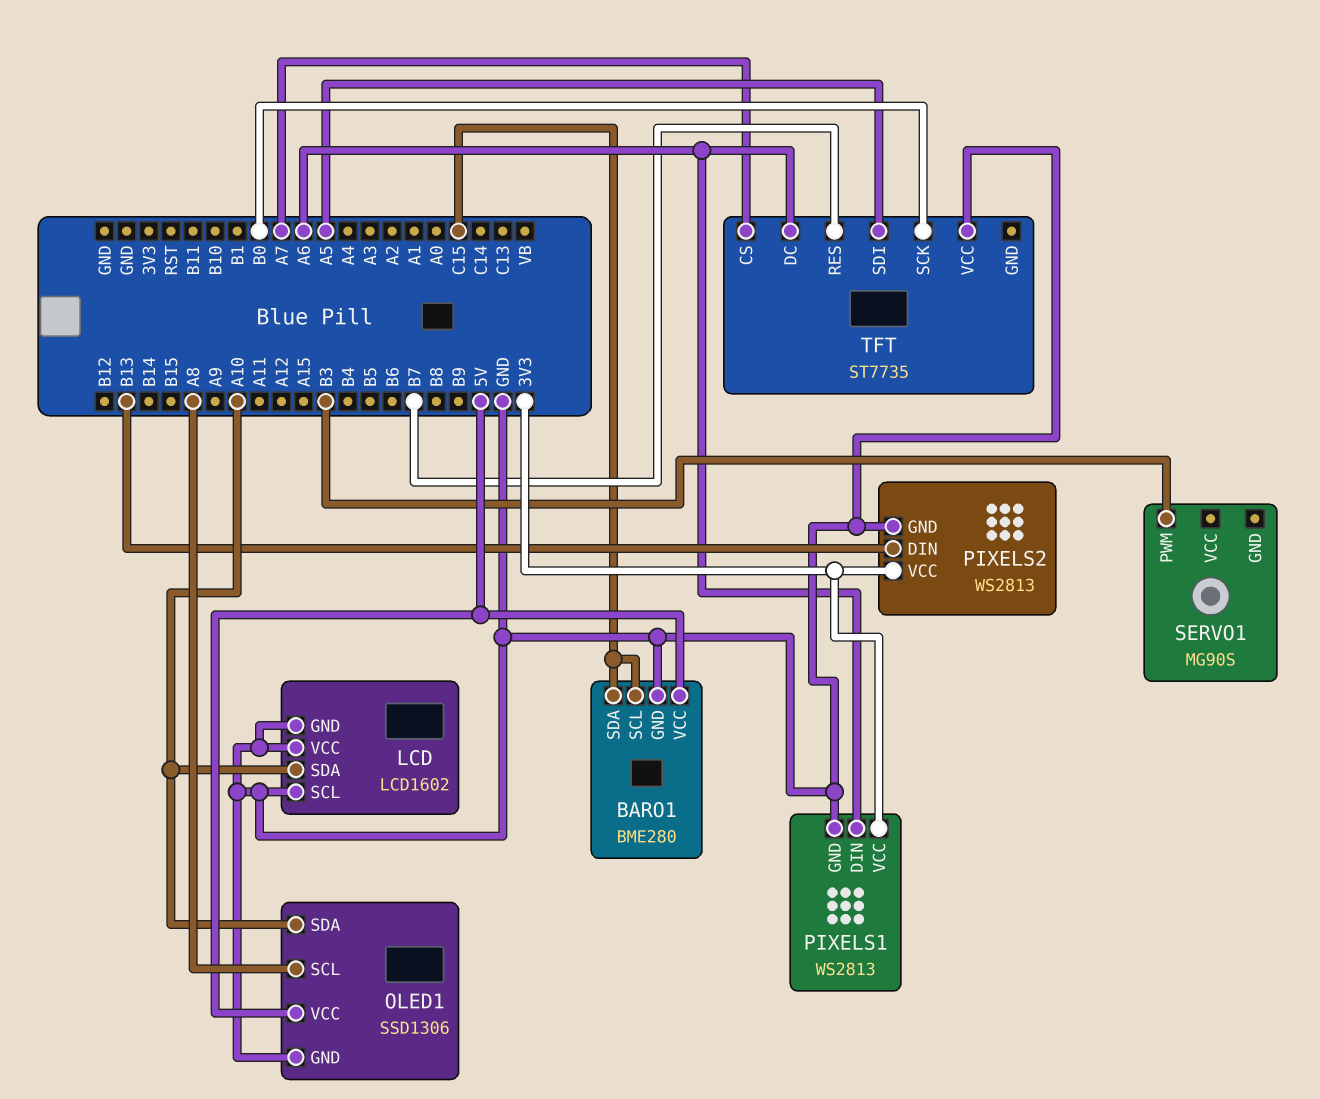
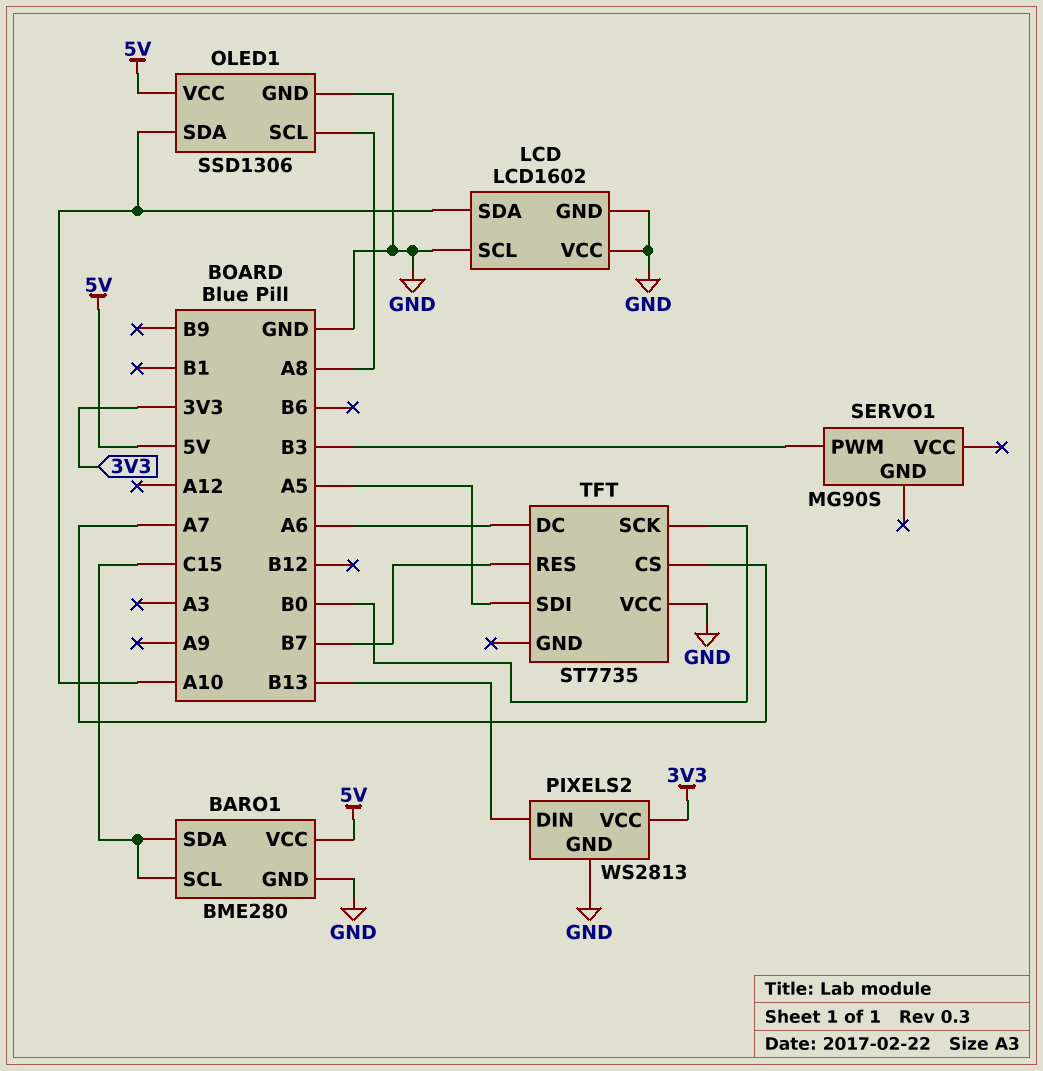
PIXELS1: WS2813 -> none
PIXELS1 pin DIN: A6 -> none
PIXELS1 pin GND: GND -> none
PIXELS1 pin VCC: 3V3 -> none

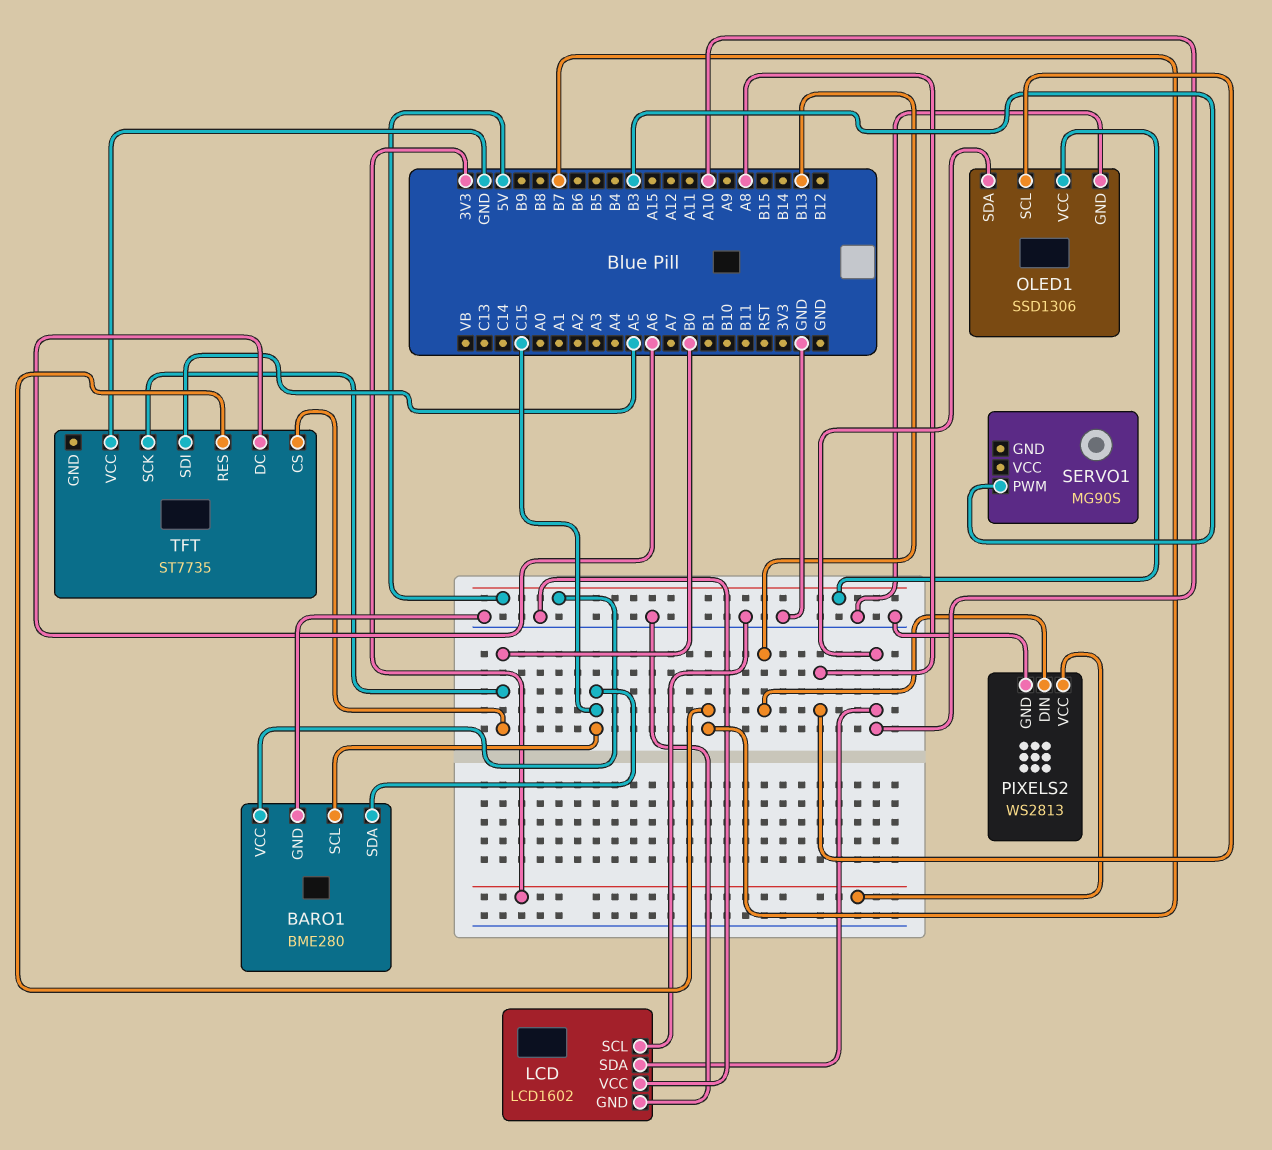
TFT pin CS: A7 -> B0

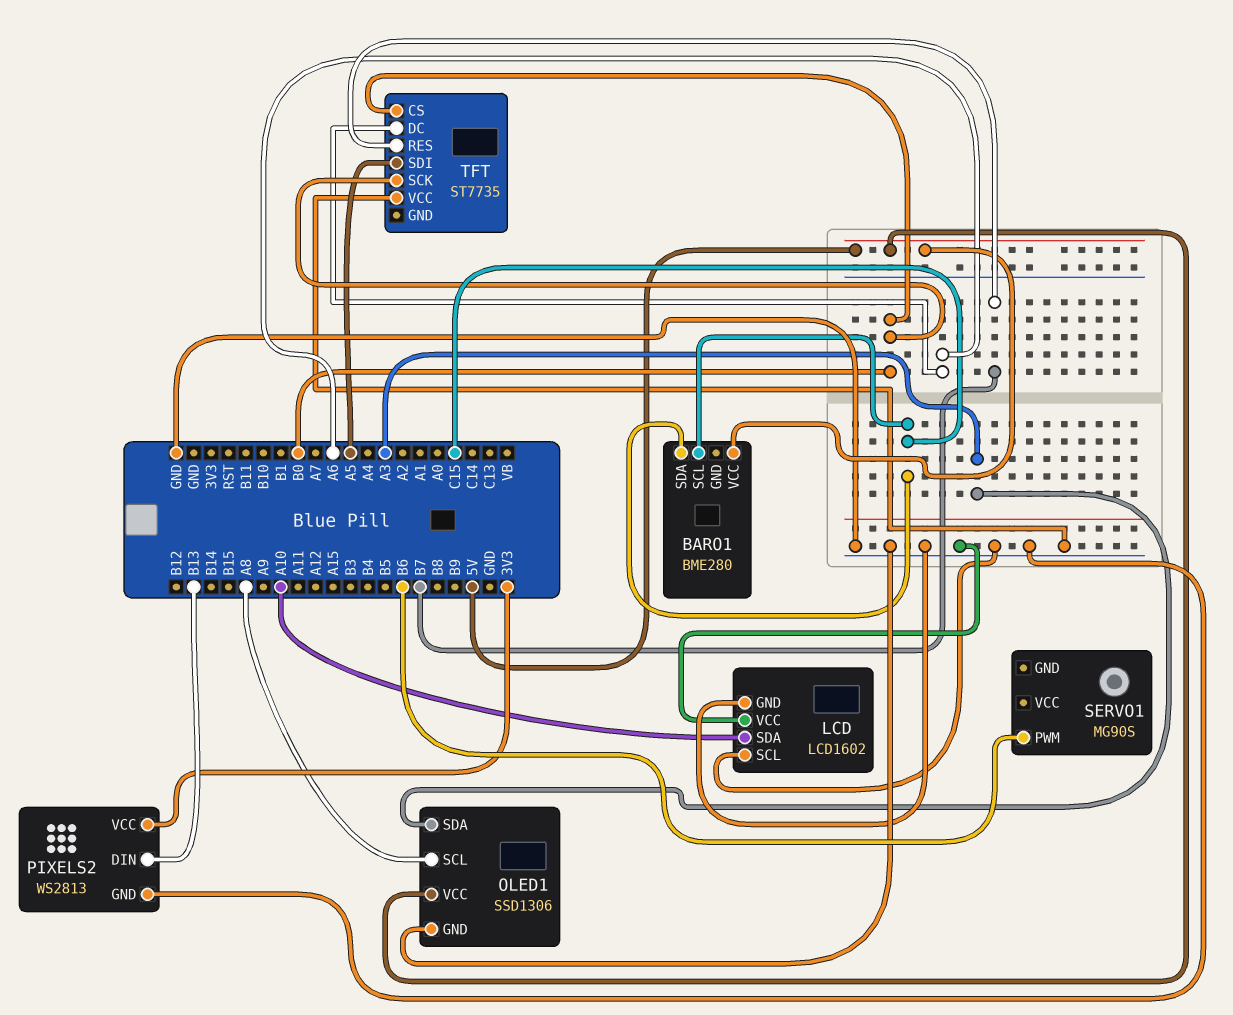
BARO1 pin GND: GND -> none
OLED1 pin SDA: A10 -> A3
SERVO1 pin PWM: B3 -> B6

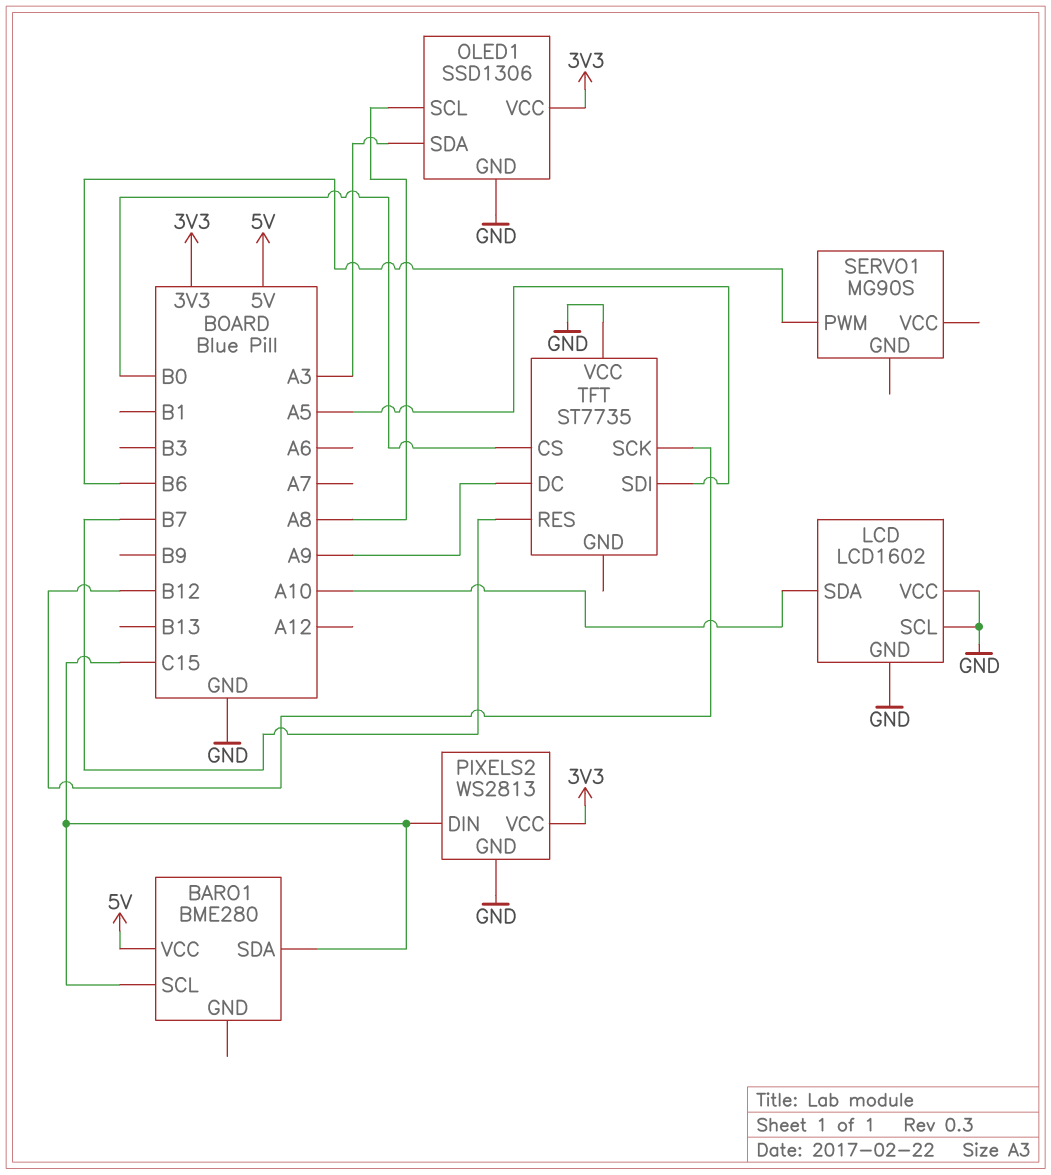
OLED1 pin VCC: 5V -> 3V3
PIXELS2 pin DIN: B13 -> C15
TFT pin DC: A6 -> A9
TFT pin SCK: B0 -> B12

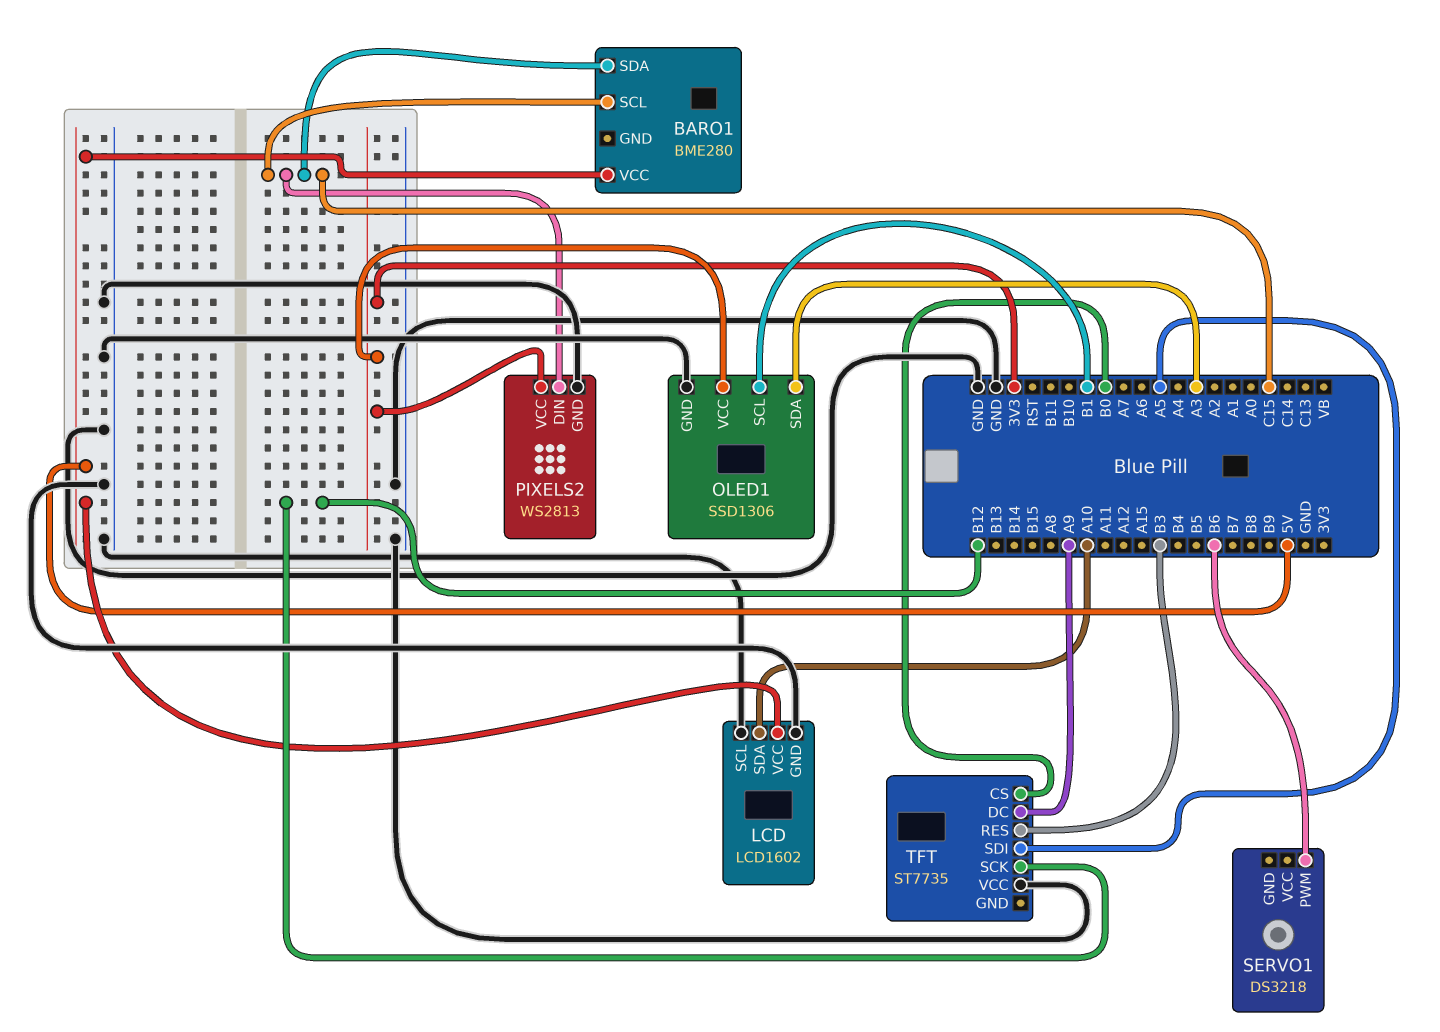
LCD pin VCC: GND -> 5V
OLED1 pin SCL: A8 -> B1
SERVO1: MG90S -> DS3218
TFT pin RES: B7 -> B3

